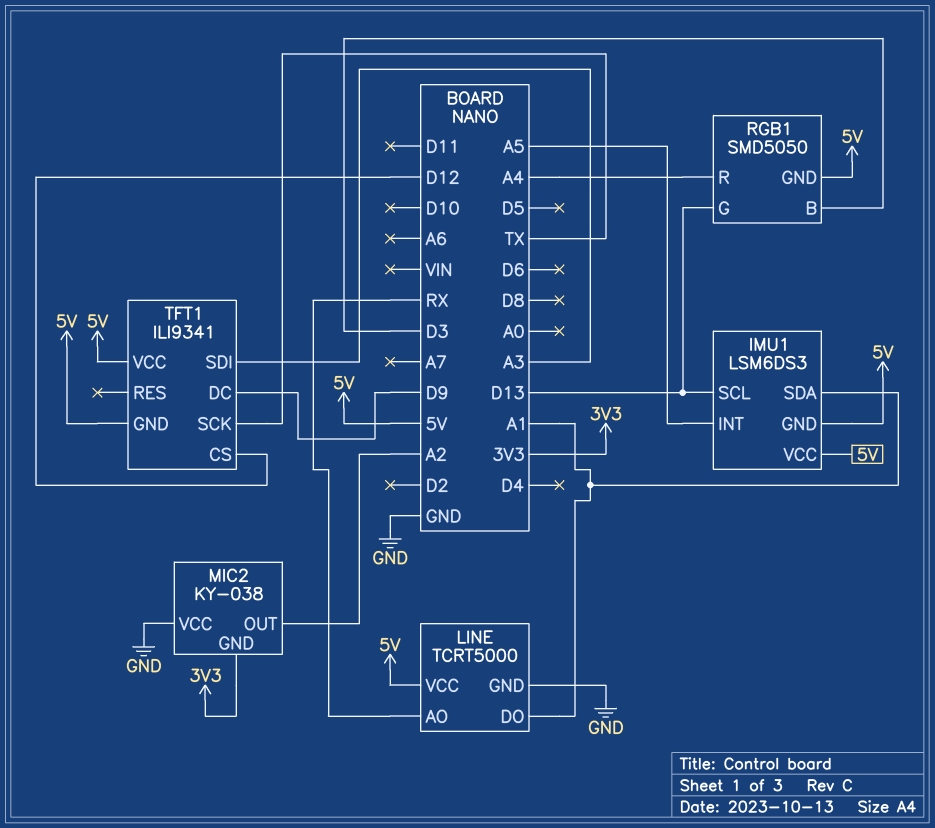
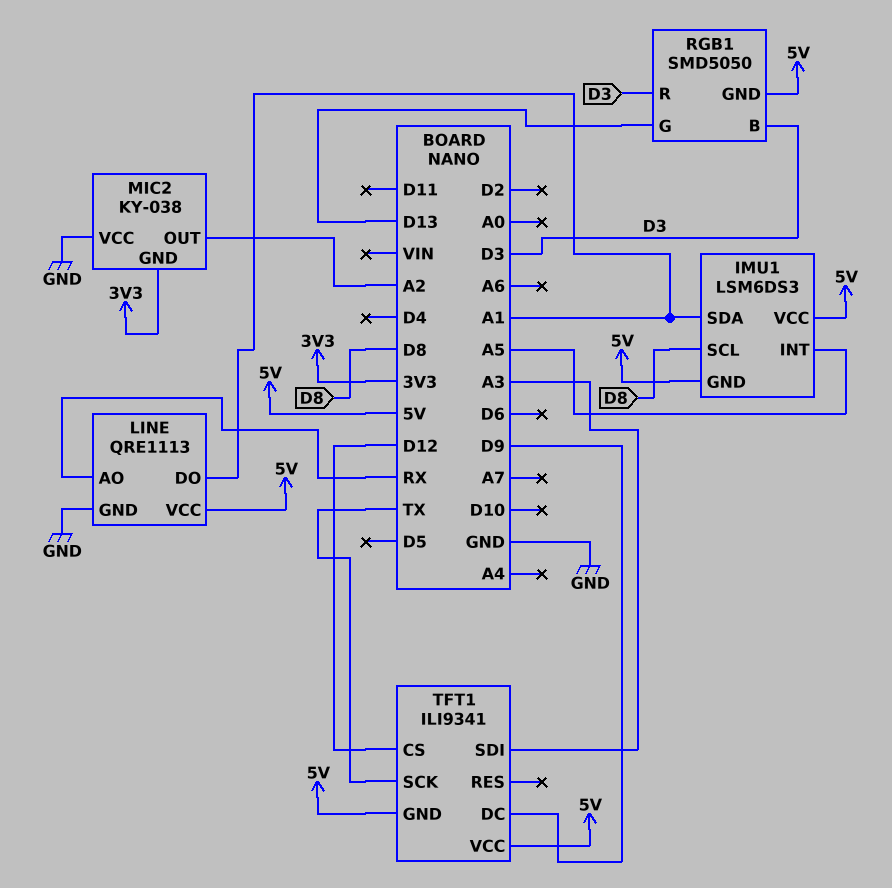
IMU1 pin SCL: D13 -> D8
LINE: TCRT5000 -> QRE1113
RGB1 pin R: A4 -> D3

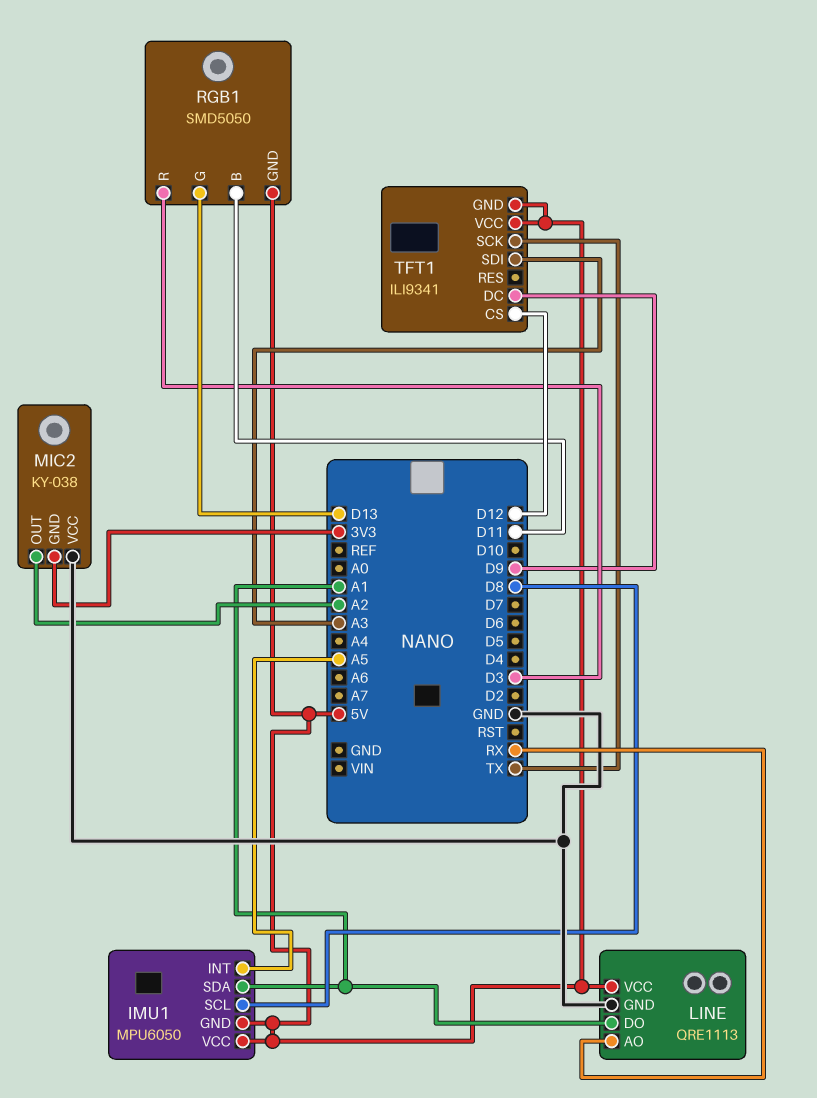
IMU1: LSM6DS3 -> MPU6050
RGB1 pin B: D3 -> D11

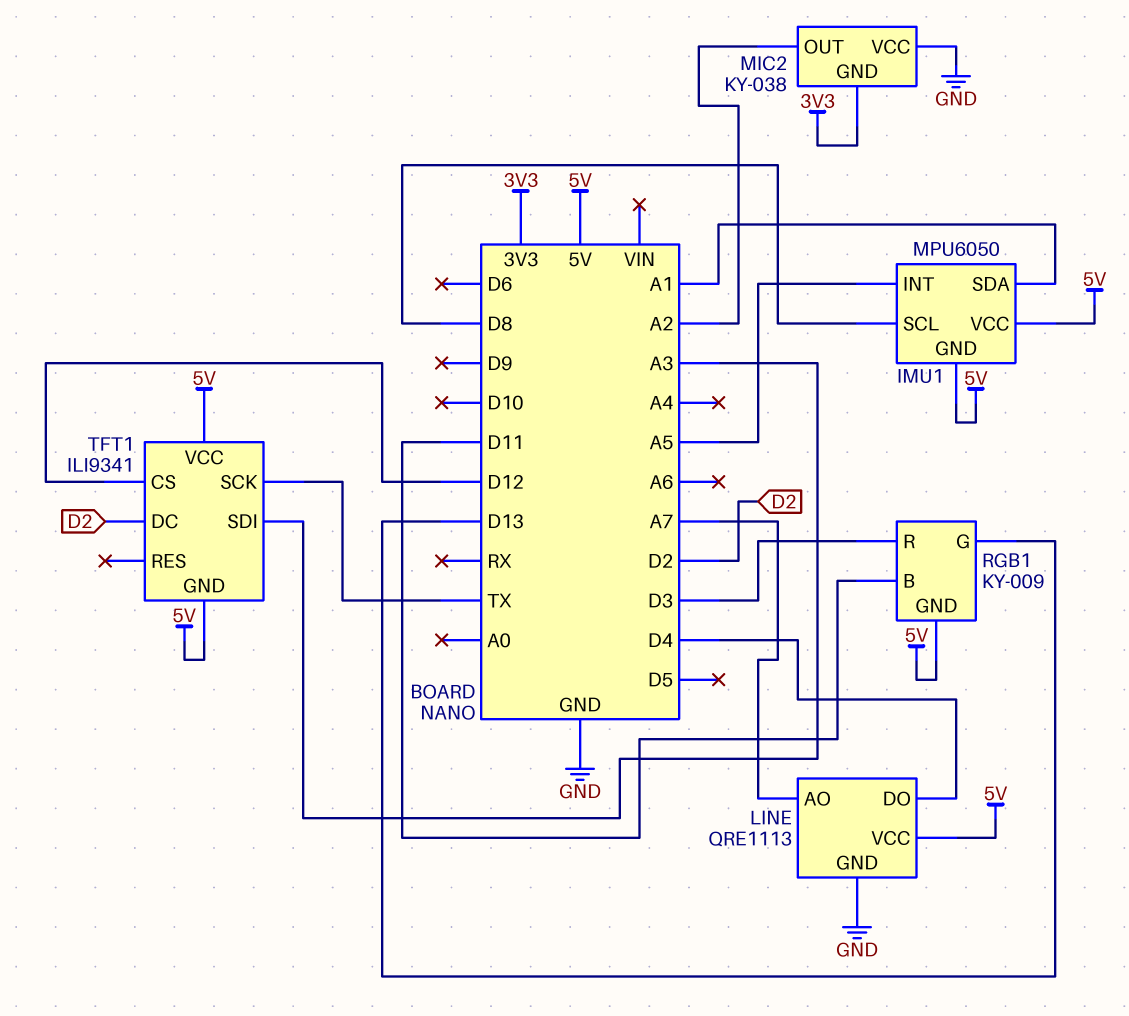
LINE pin AO: RX -> A7
LINE pin DO: A1 -> D4
RGB1: SMD5050 -> KY-009
TFT1 pin DC: D9 -> D2

